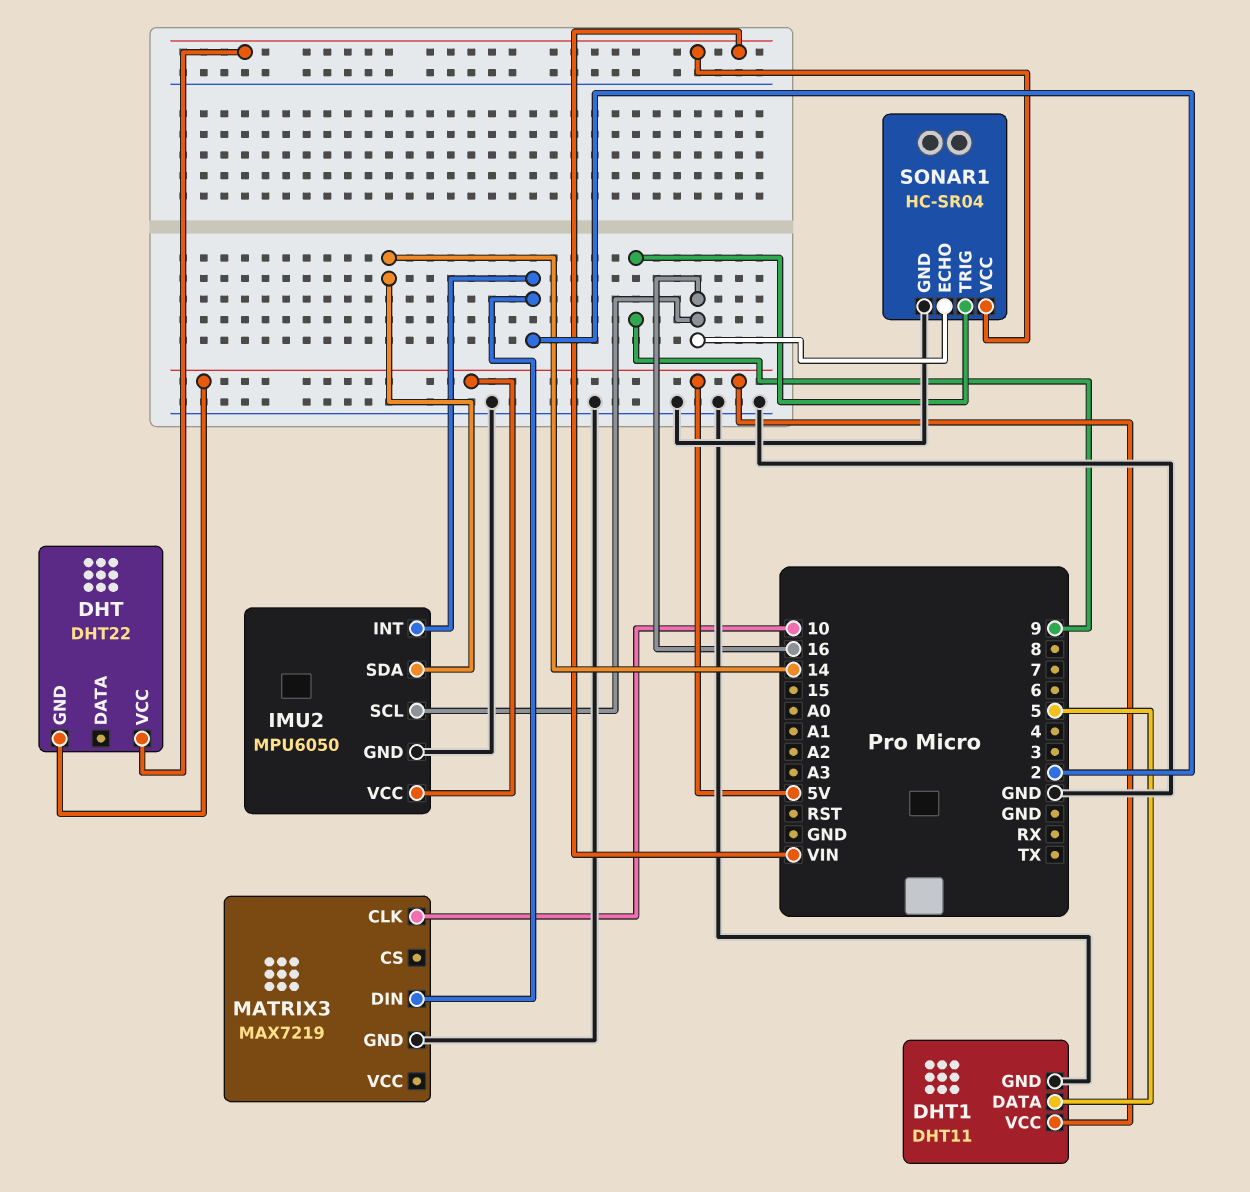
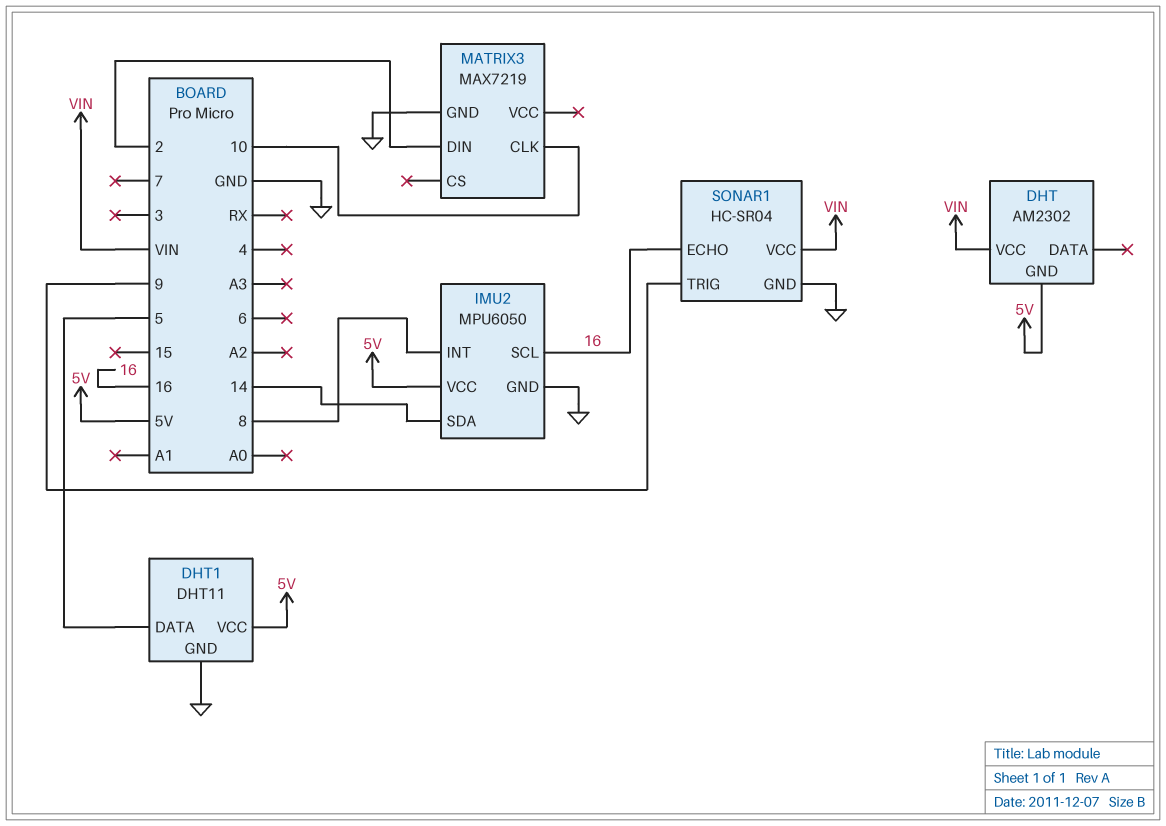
DHT: DHT22 -> AM2302
IMU2 pin INT: 2 -> 8

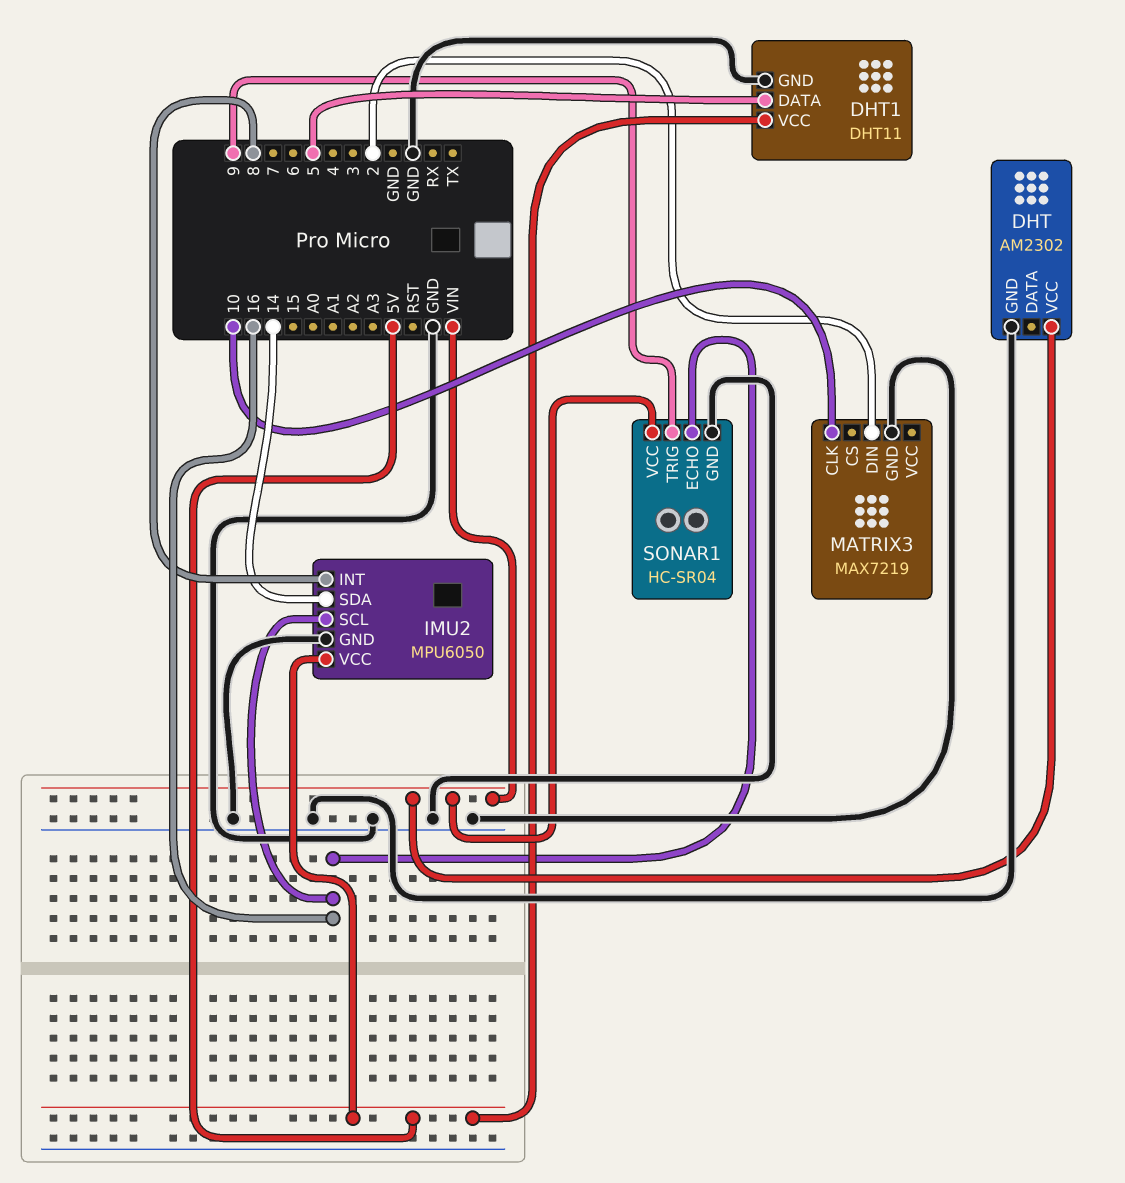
DHT pin GND: 5V -> GND

